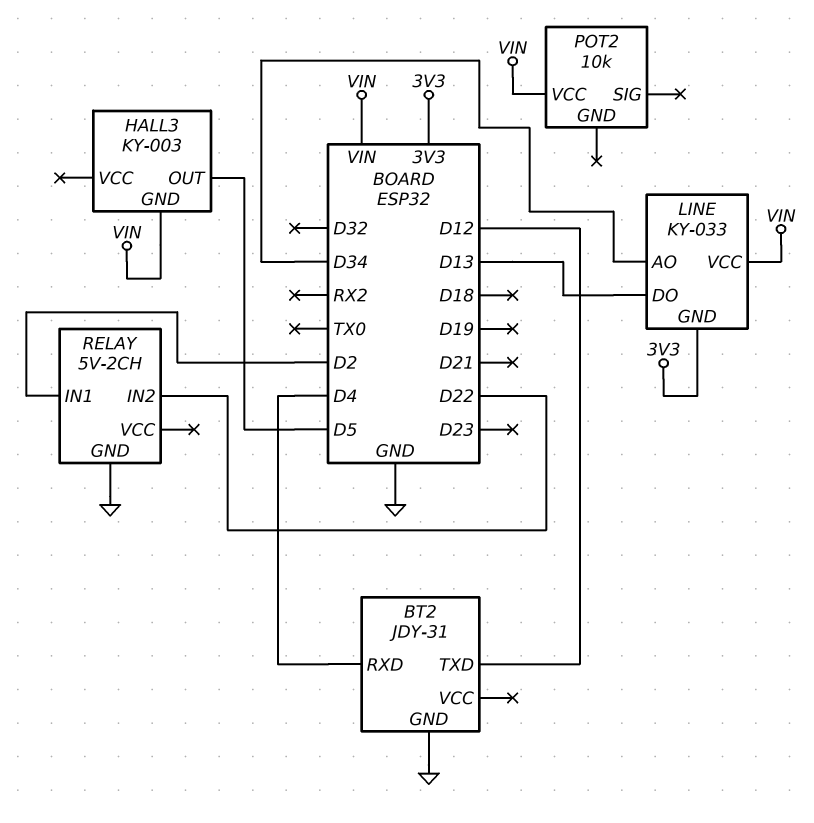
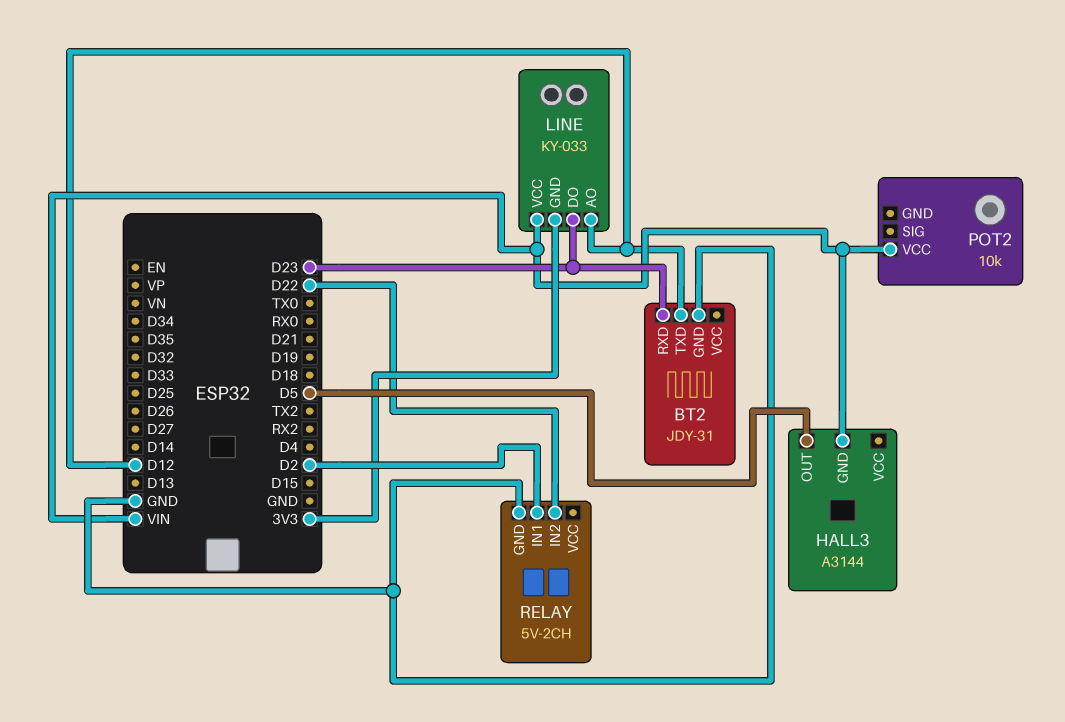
BT2 pin RXD: D4 -> D23
HALL3: KY-003 -> A3144
LINE pin AO: D34 -> D12
LINE pin DO: D13 -> D23

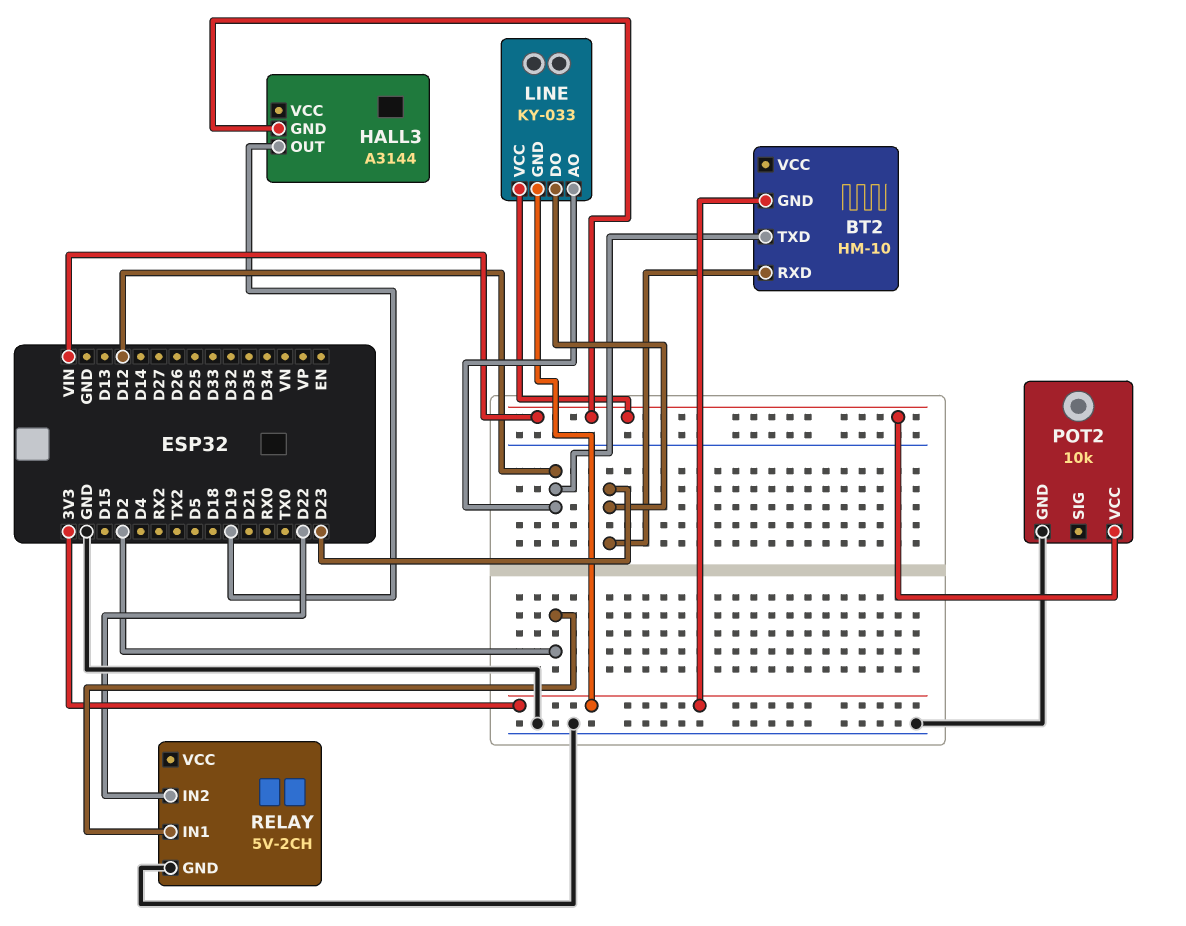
BT2: JDY-31 -> HM-10
BT2 pin GND: GND -> 3V3
HALL3 pin OUT: D5 -> D19
POT2 pin GND: none -> GND

